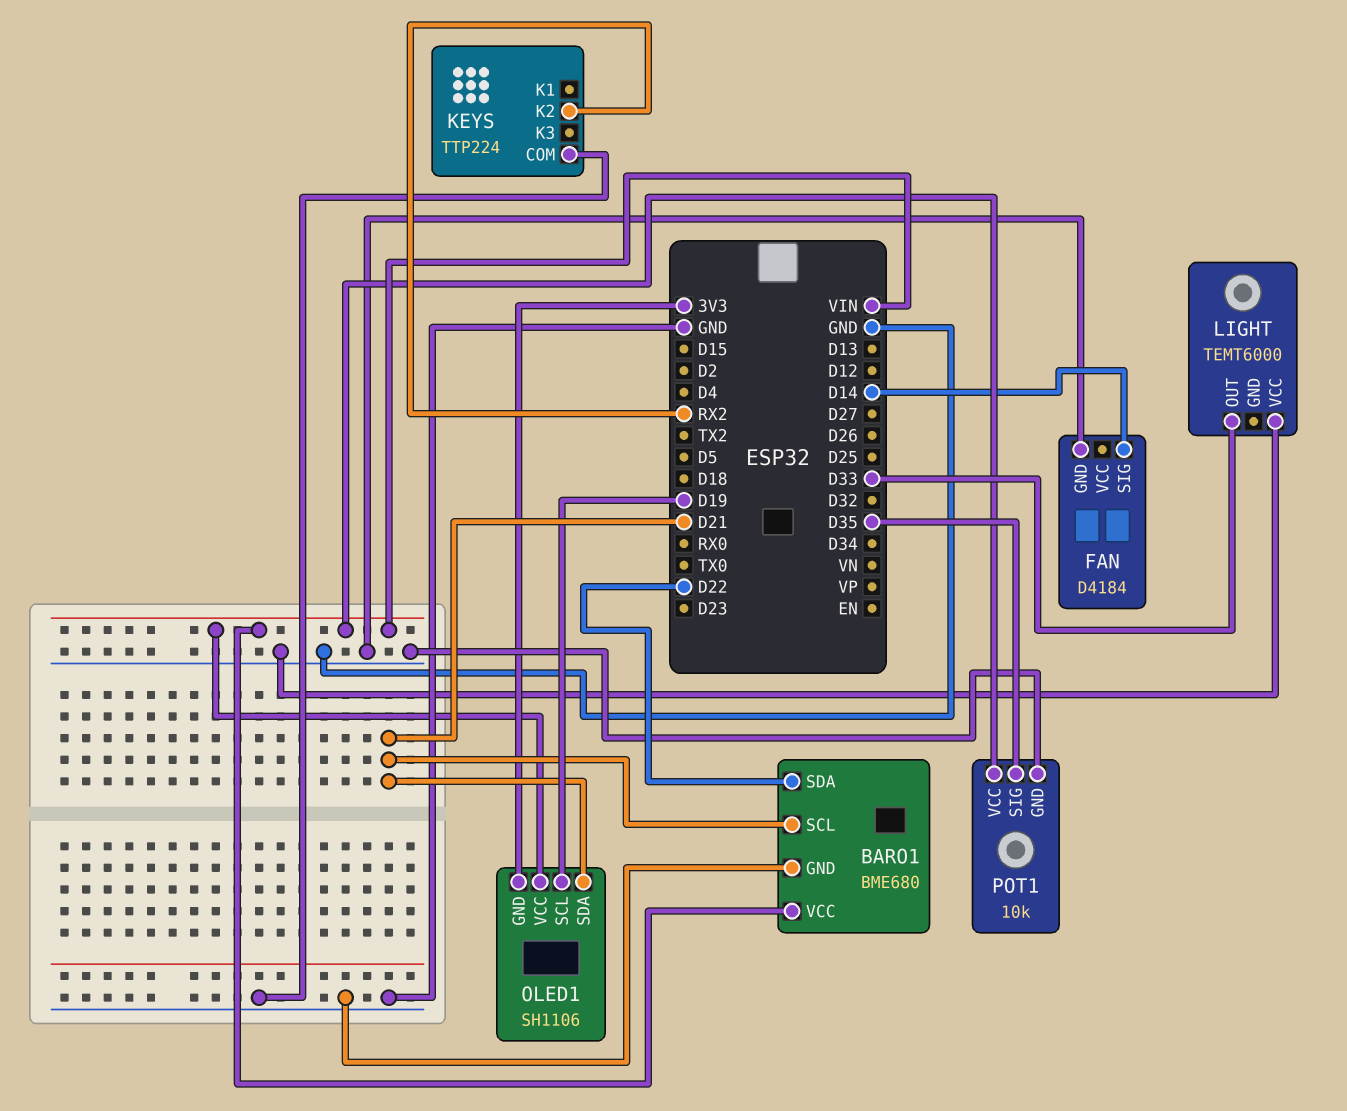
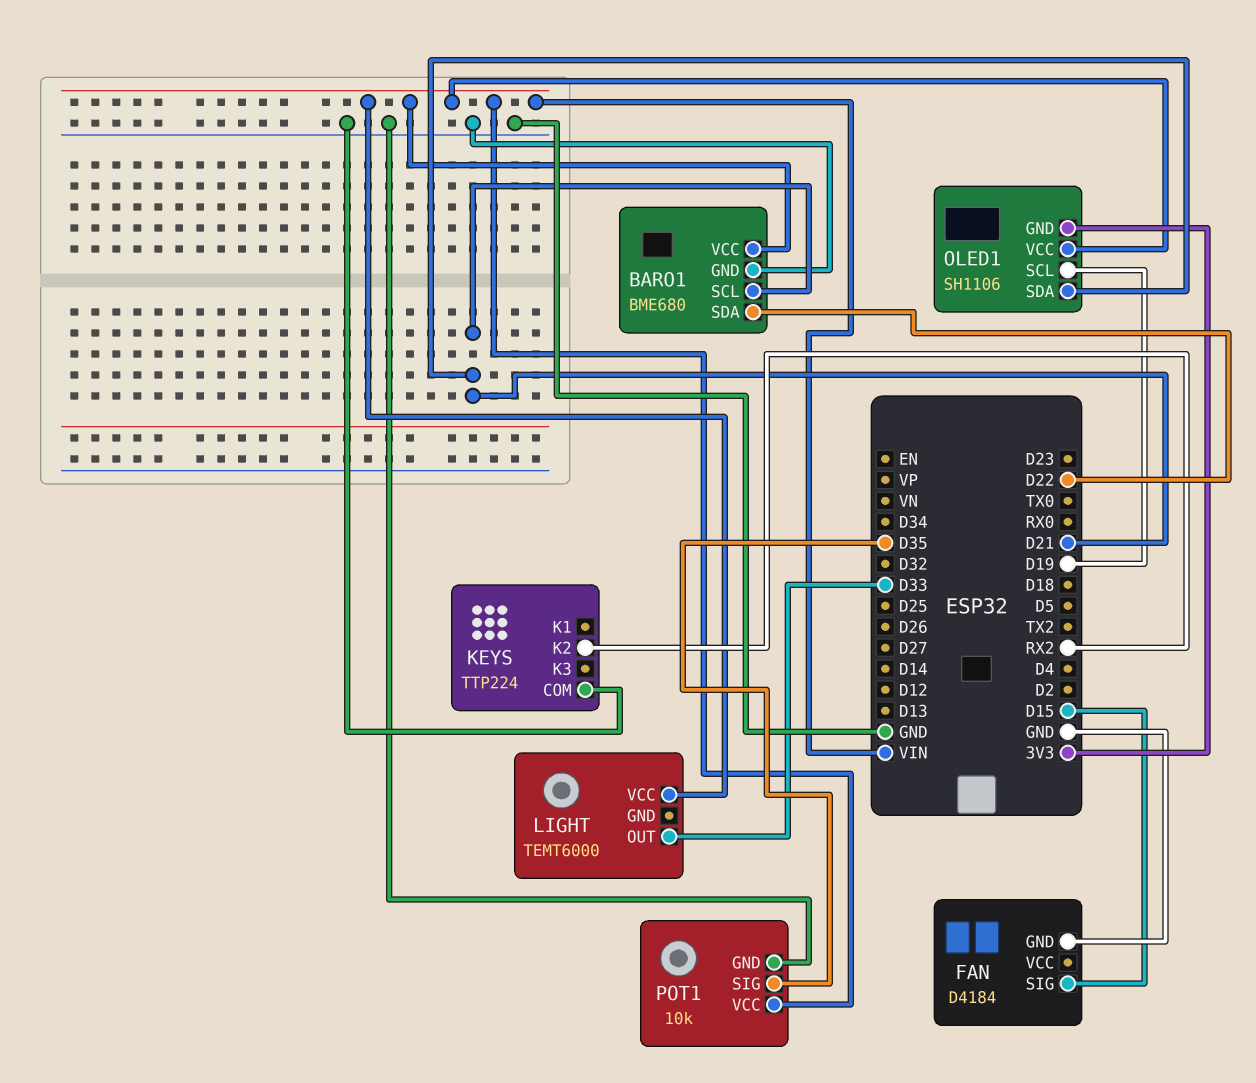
FAN pin SIG: D14 -> D15
LIGHT pin VCC: GND -> VIN

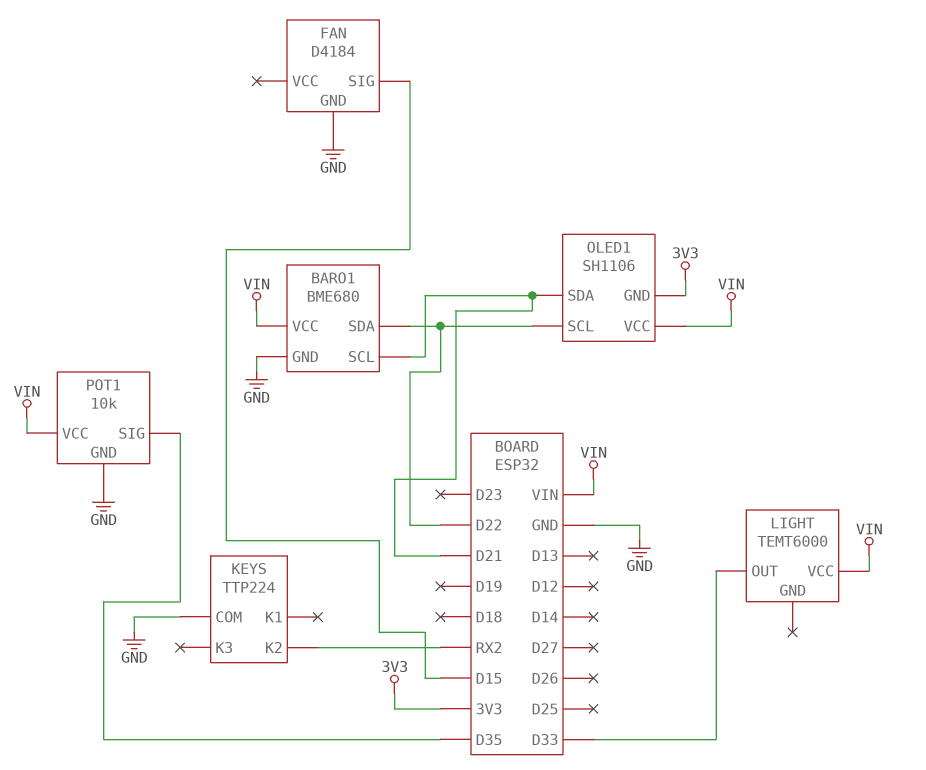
OLED1 pin SCL: D19 -> D22

